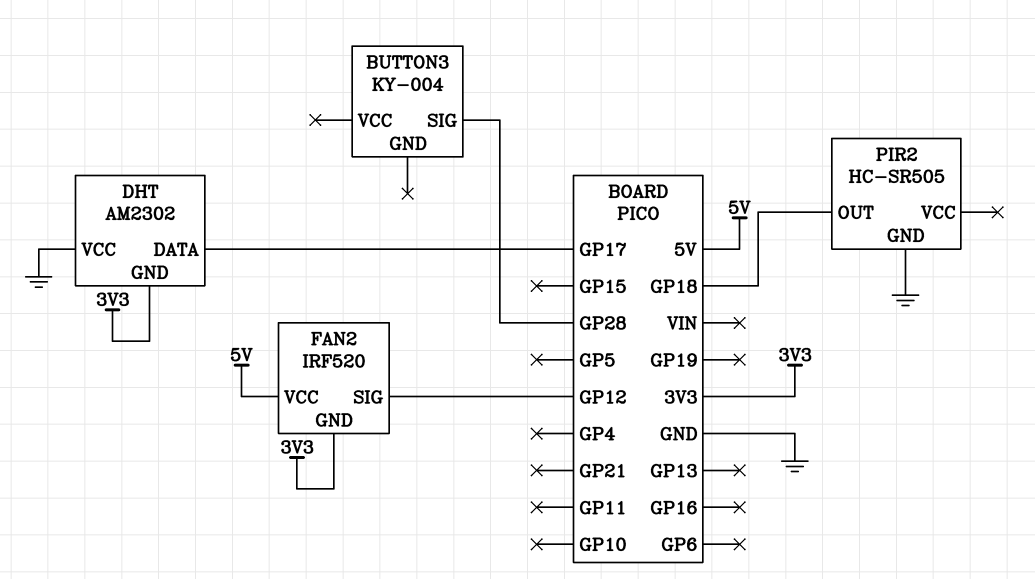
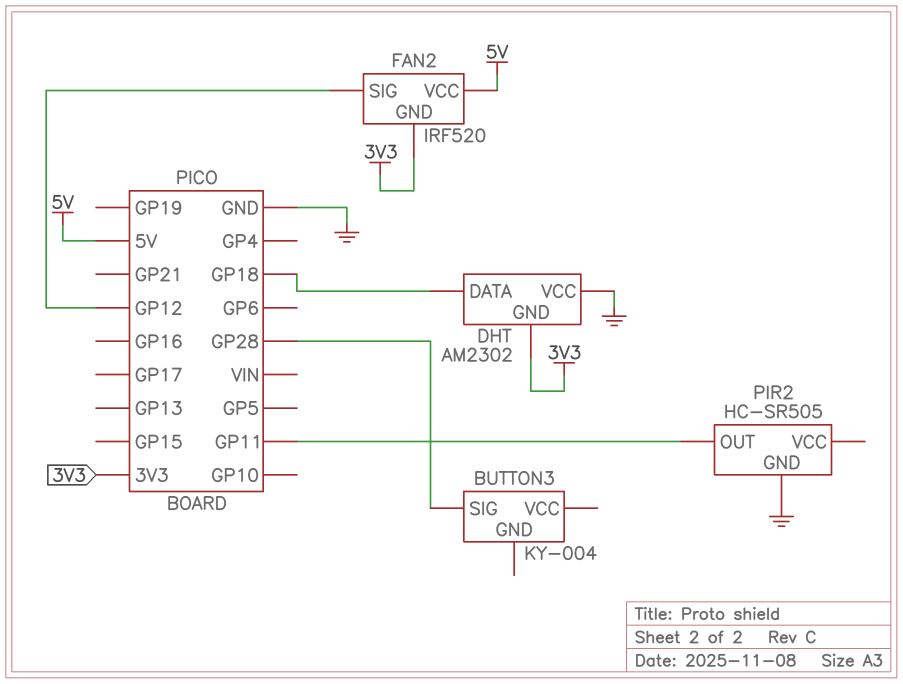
DHT pin DATA: GP17 -> GP18
PIR2 pin OUT: GP18 -> GP11

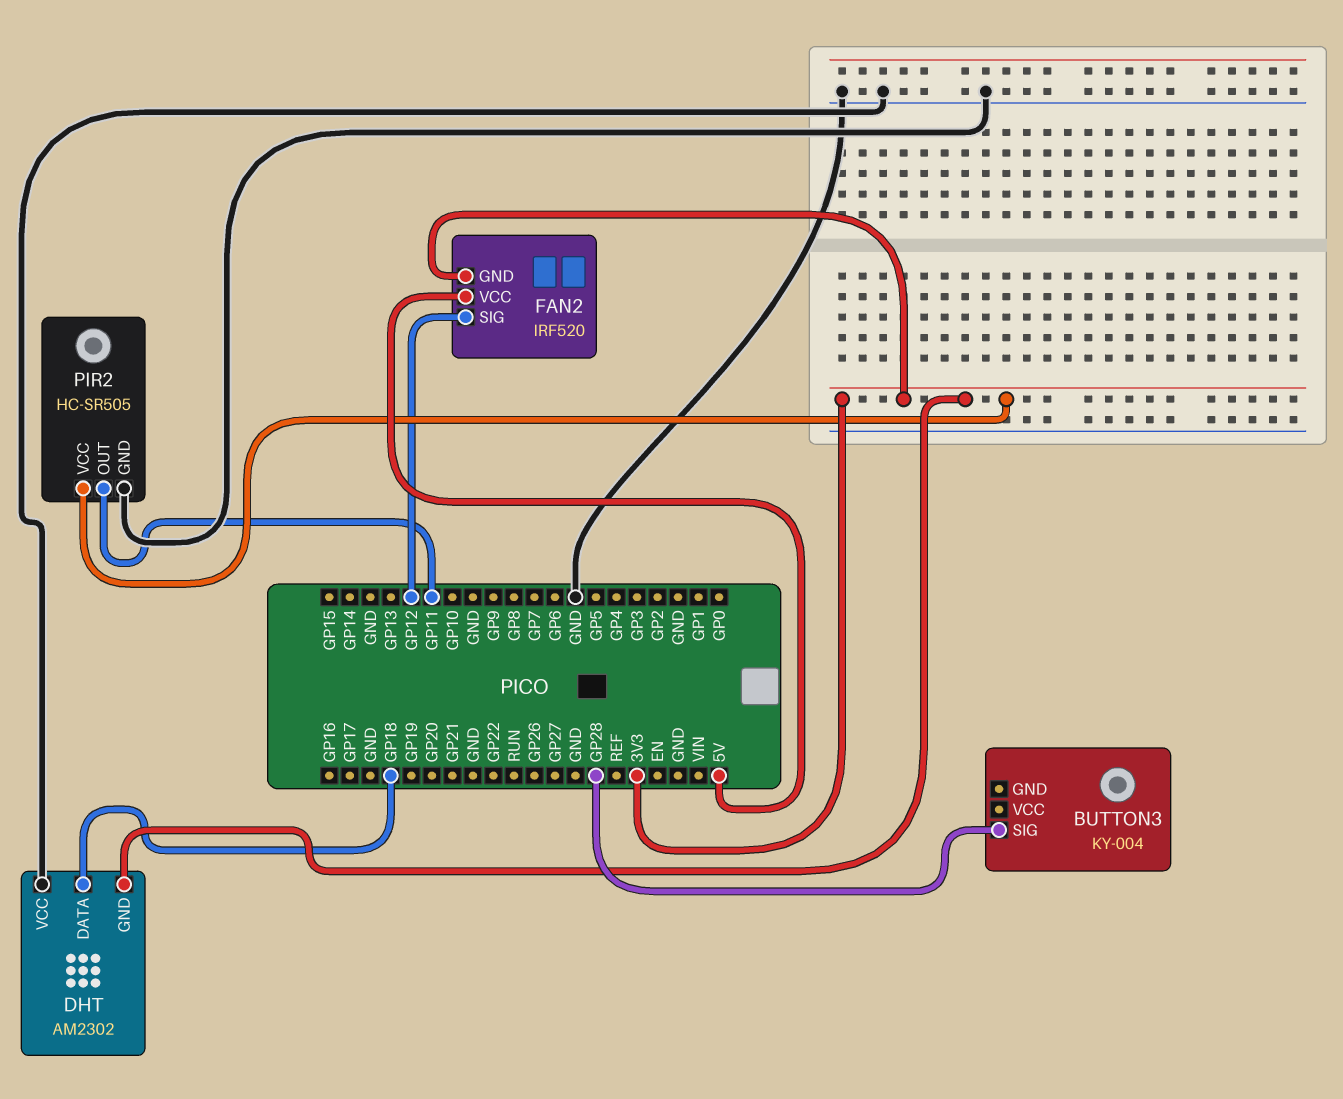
PIR2 pin VCC: none -> 3V3

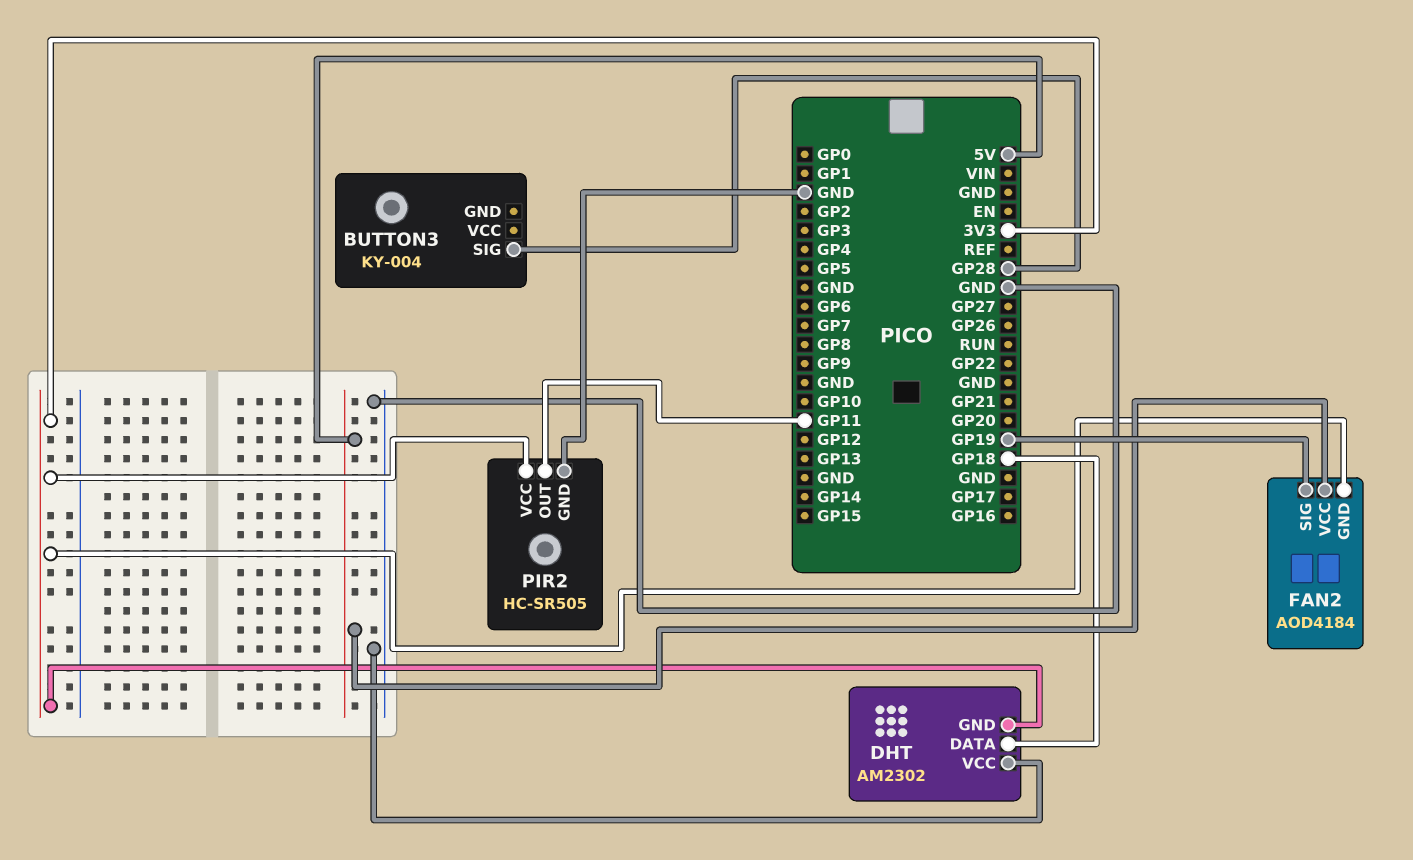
FAN2: IRF520 -> AOD4184
FAN2 pin SIG: GP12 -> GP19

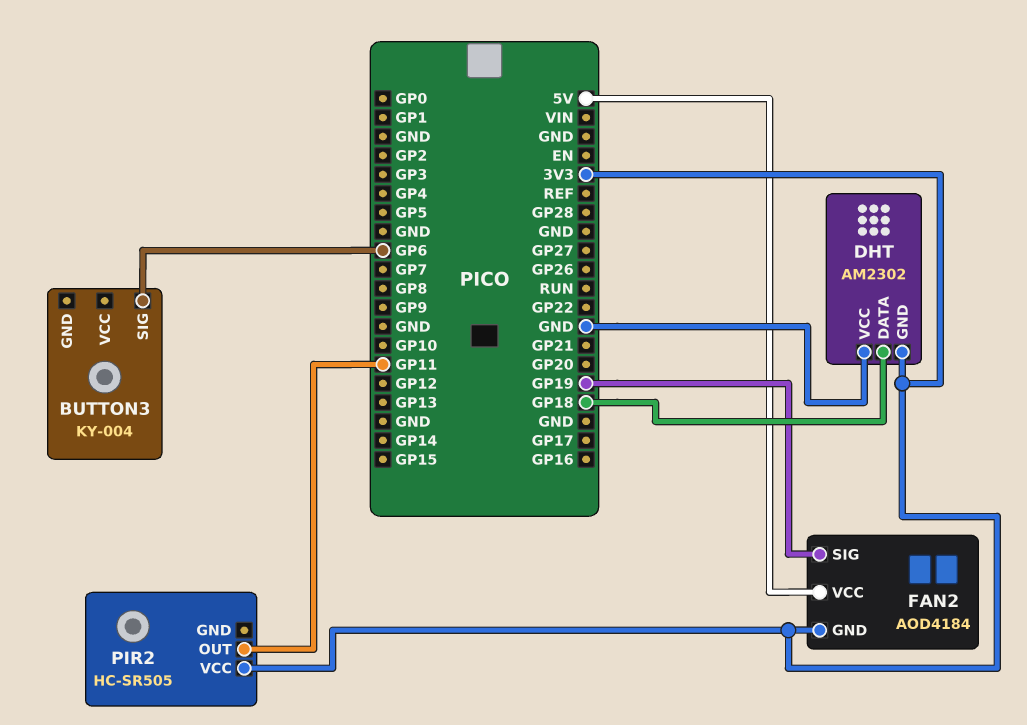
BUTTON3 pin SIG: GP28 -> GP6
PIR2 pin GND: GND -> none

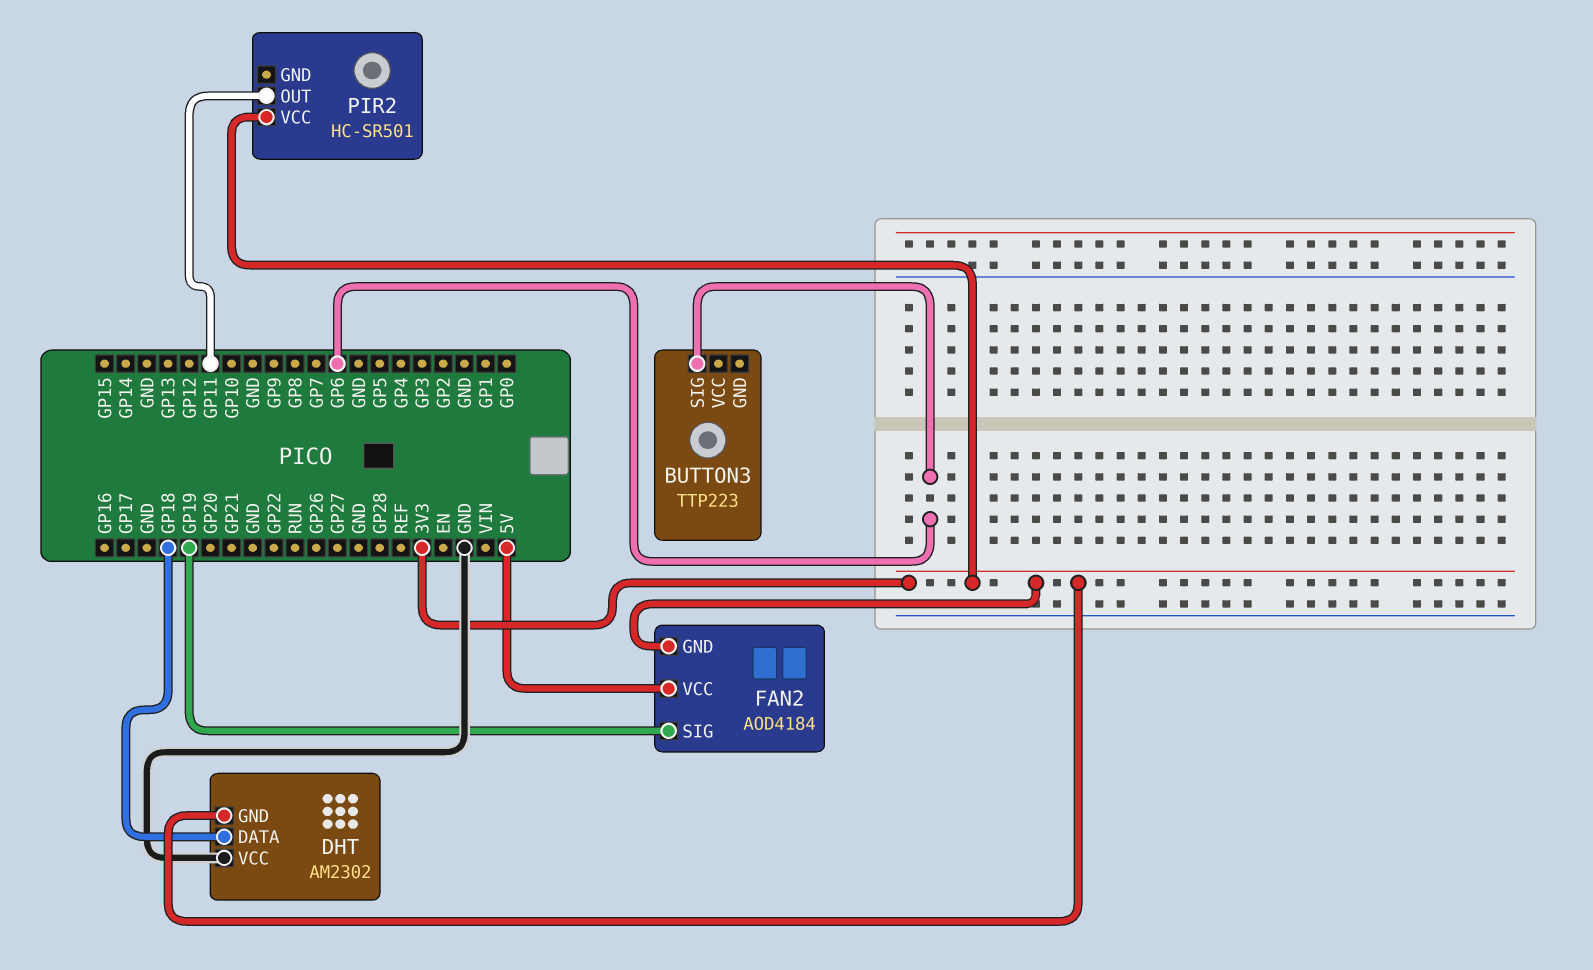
BUTTON3: KY-004 -> TTP223
PIR2: HC-SR505 -> HC-SR501

